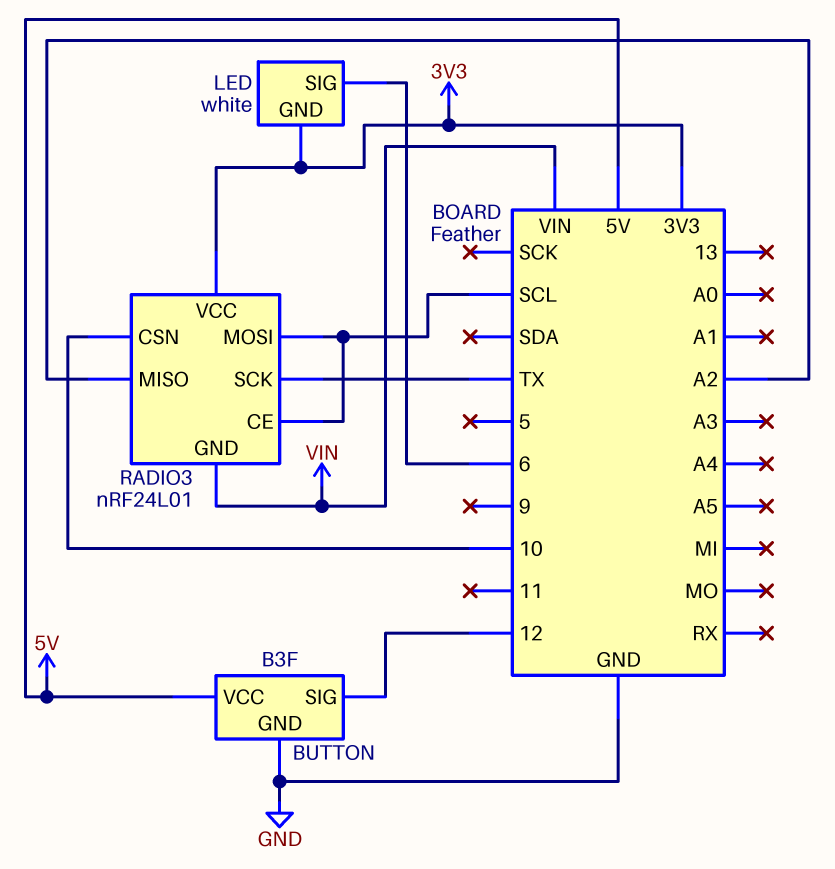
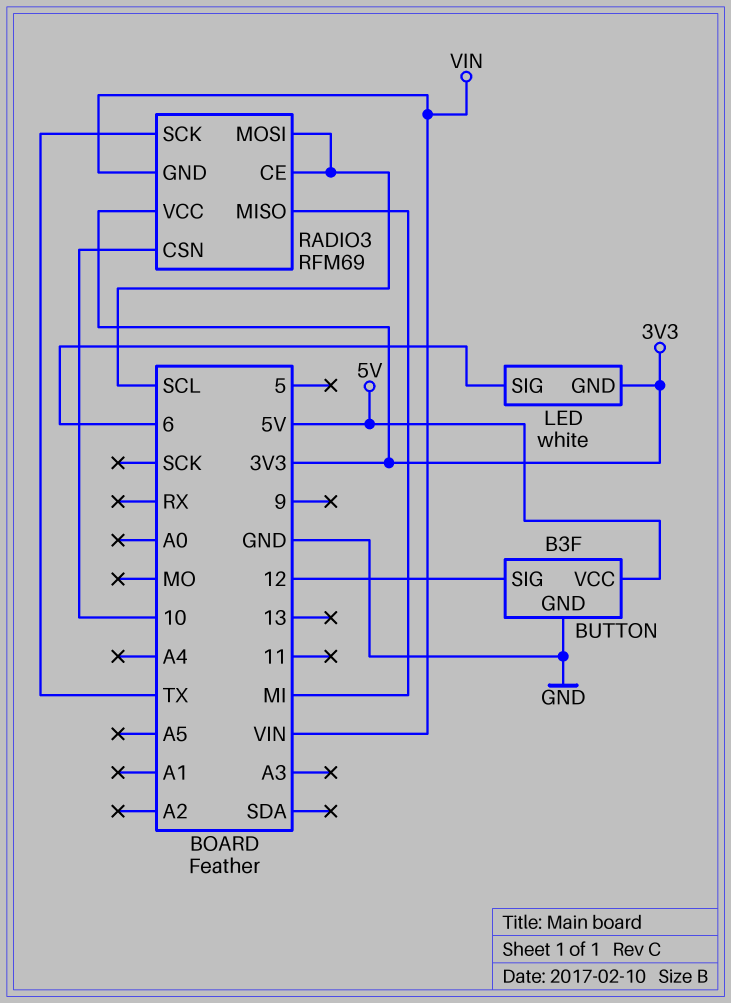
RADIO3: nRF24L01 -> RFM69
RADIO3 pin MISO: A2 -> MI

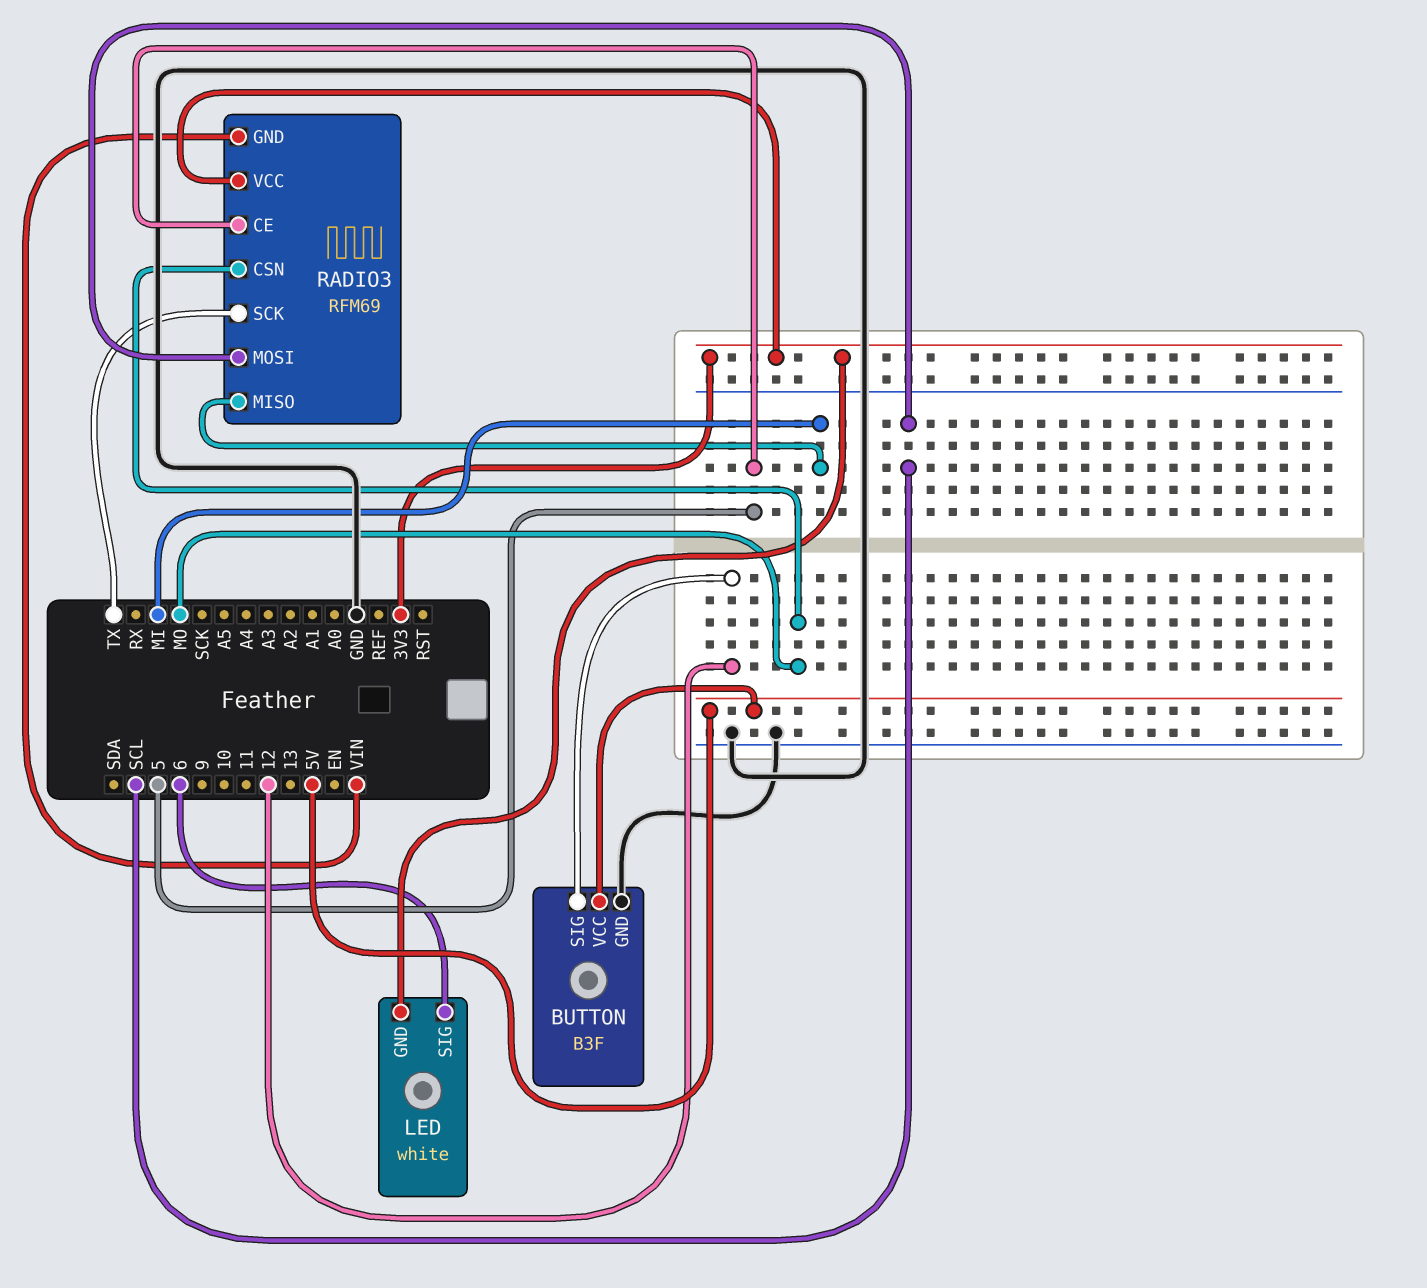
RADIO3 pin CE: SCL -> 5
RADIO3 pin CSN: 10 -> MO

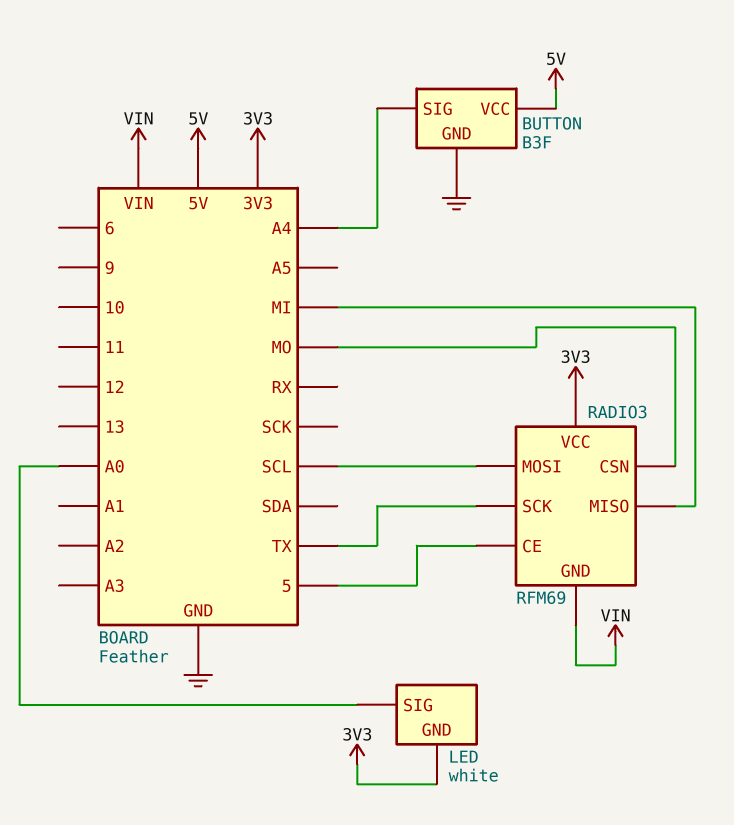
BUTTON pin SIG: 12 -> A4
LED pin SIG: 6 -> A0

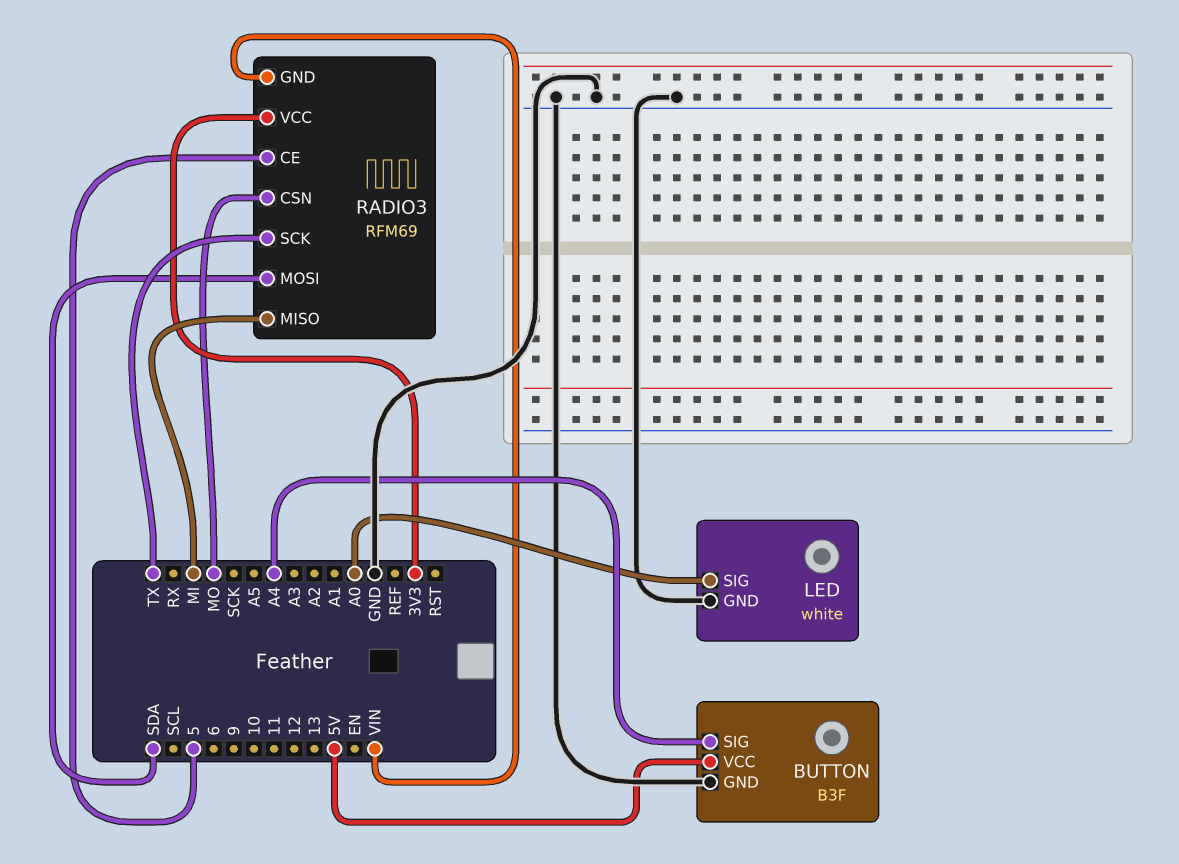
LED pin GND: 3V3 -> GND
RADIO3 pin MOSI: SCL -> SDA

